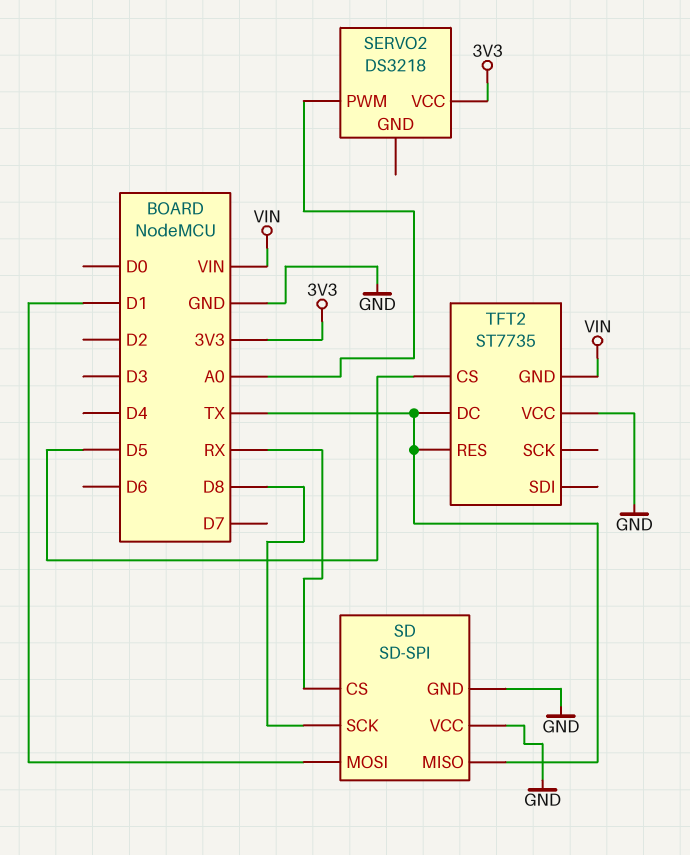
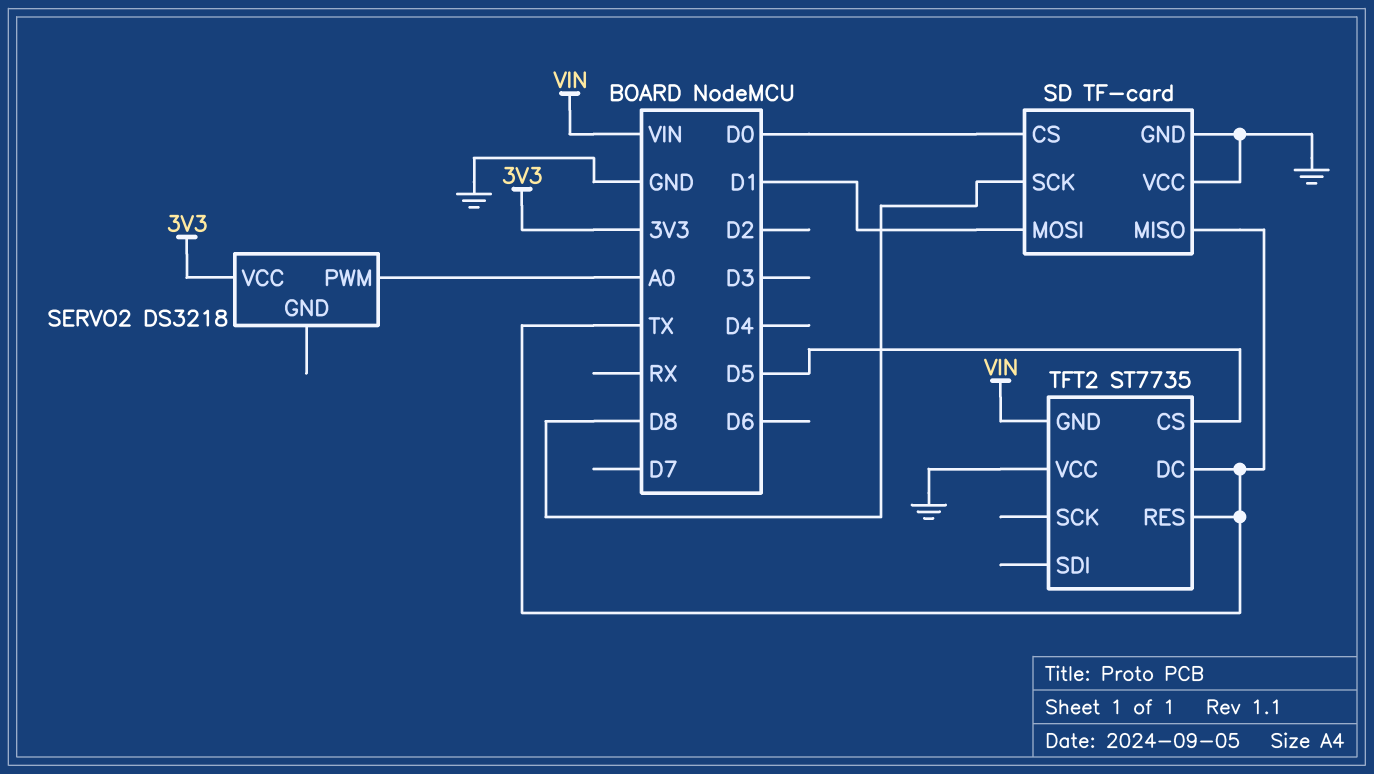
SD: SD-SPI -> TF-card
SD pin CS: RX -> D0

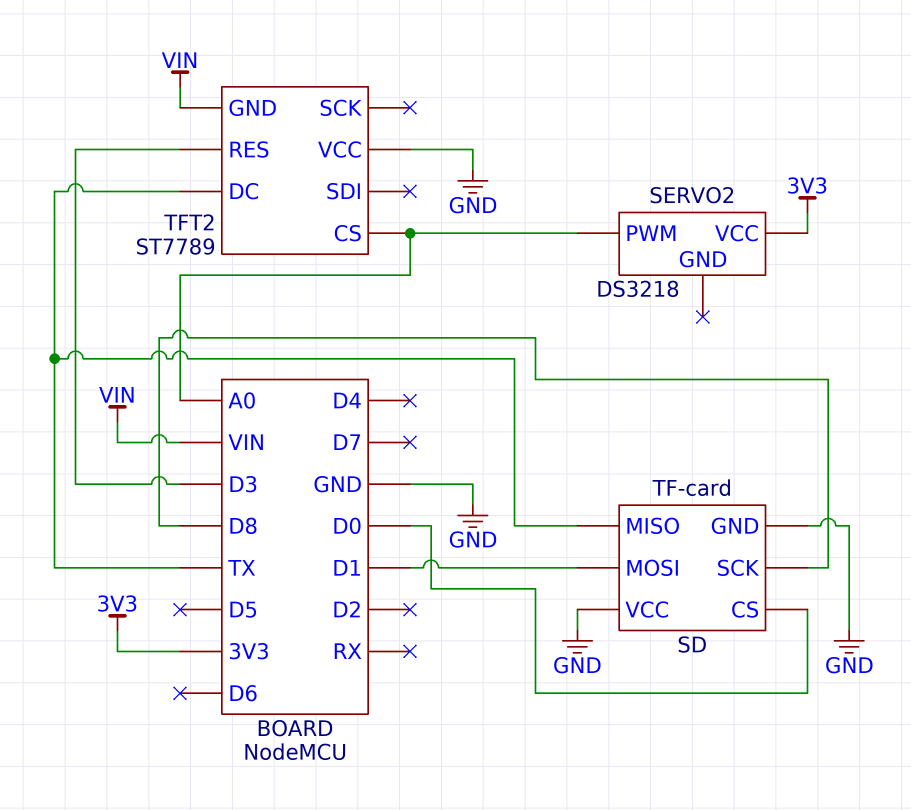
TFT2: ST7735 -> ST7789
TFT2 pin CS: D5 -> A0
TFT2 pin RES: TX -> D3

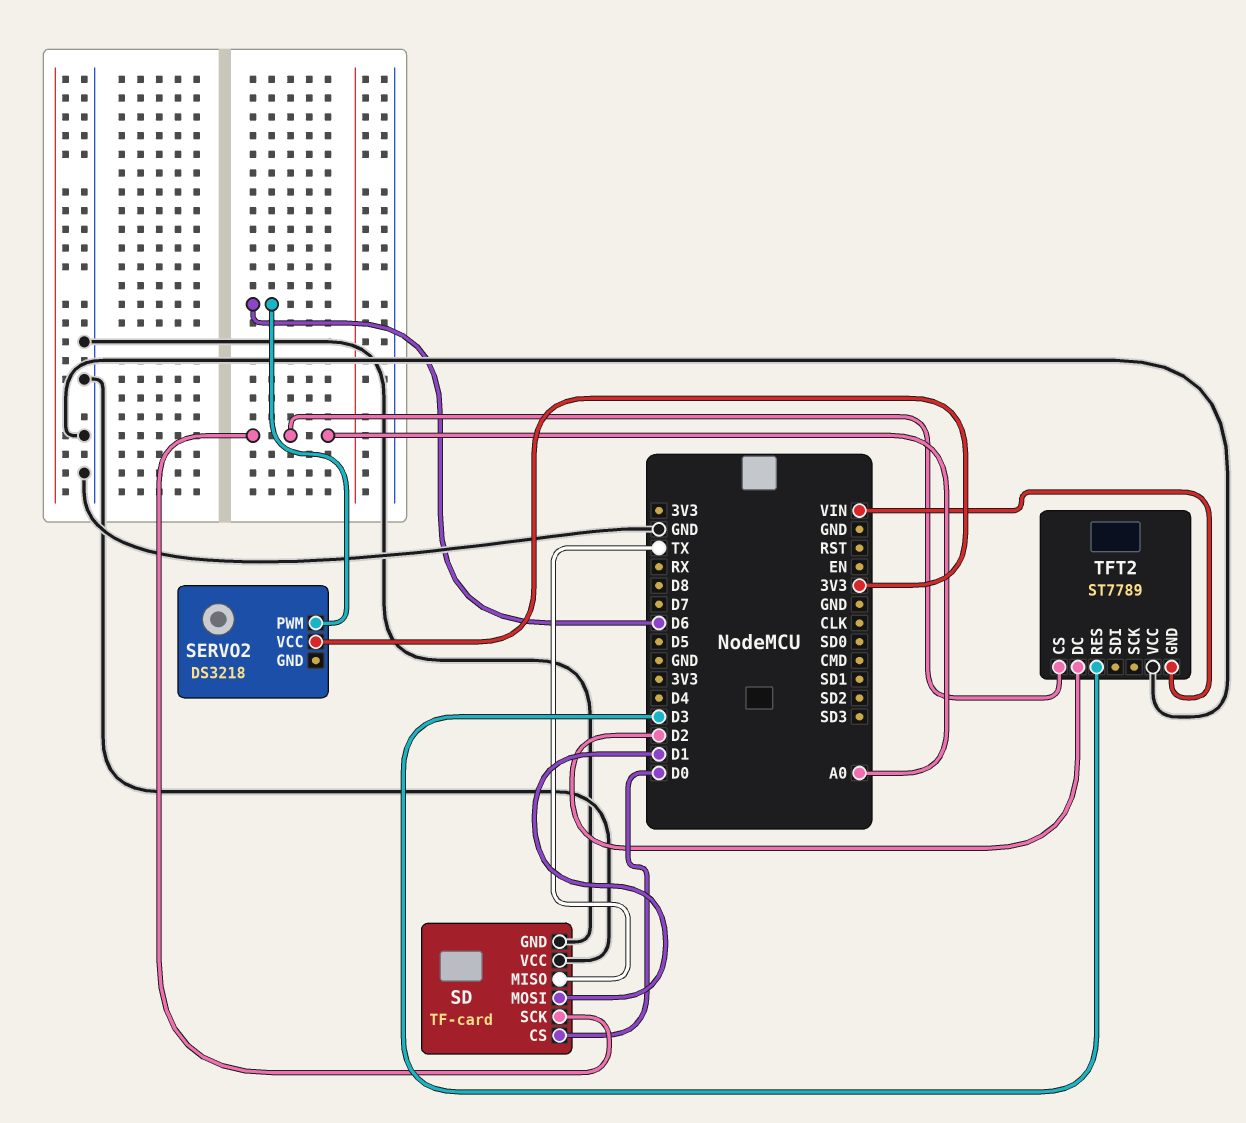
SD pin SCK: D8 -> A0
SERVO2 pin PWM: A0 -> D6
TFT2 pin DC: TX -> D2

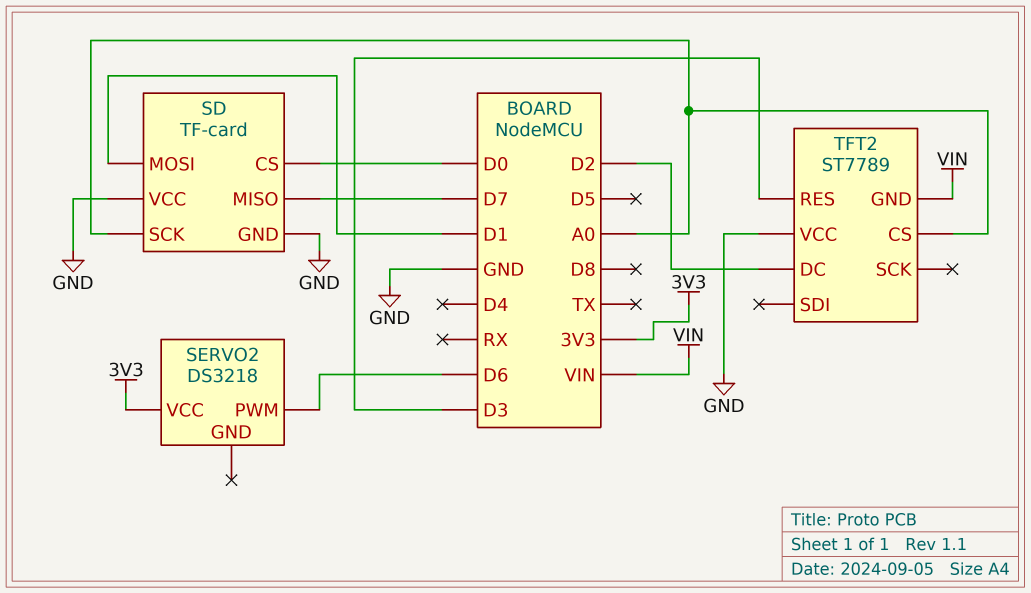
SD pin MISO: TX -> D7

